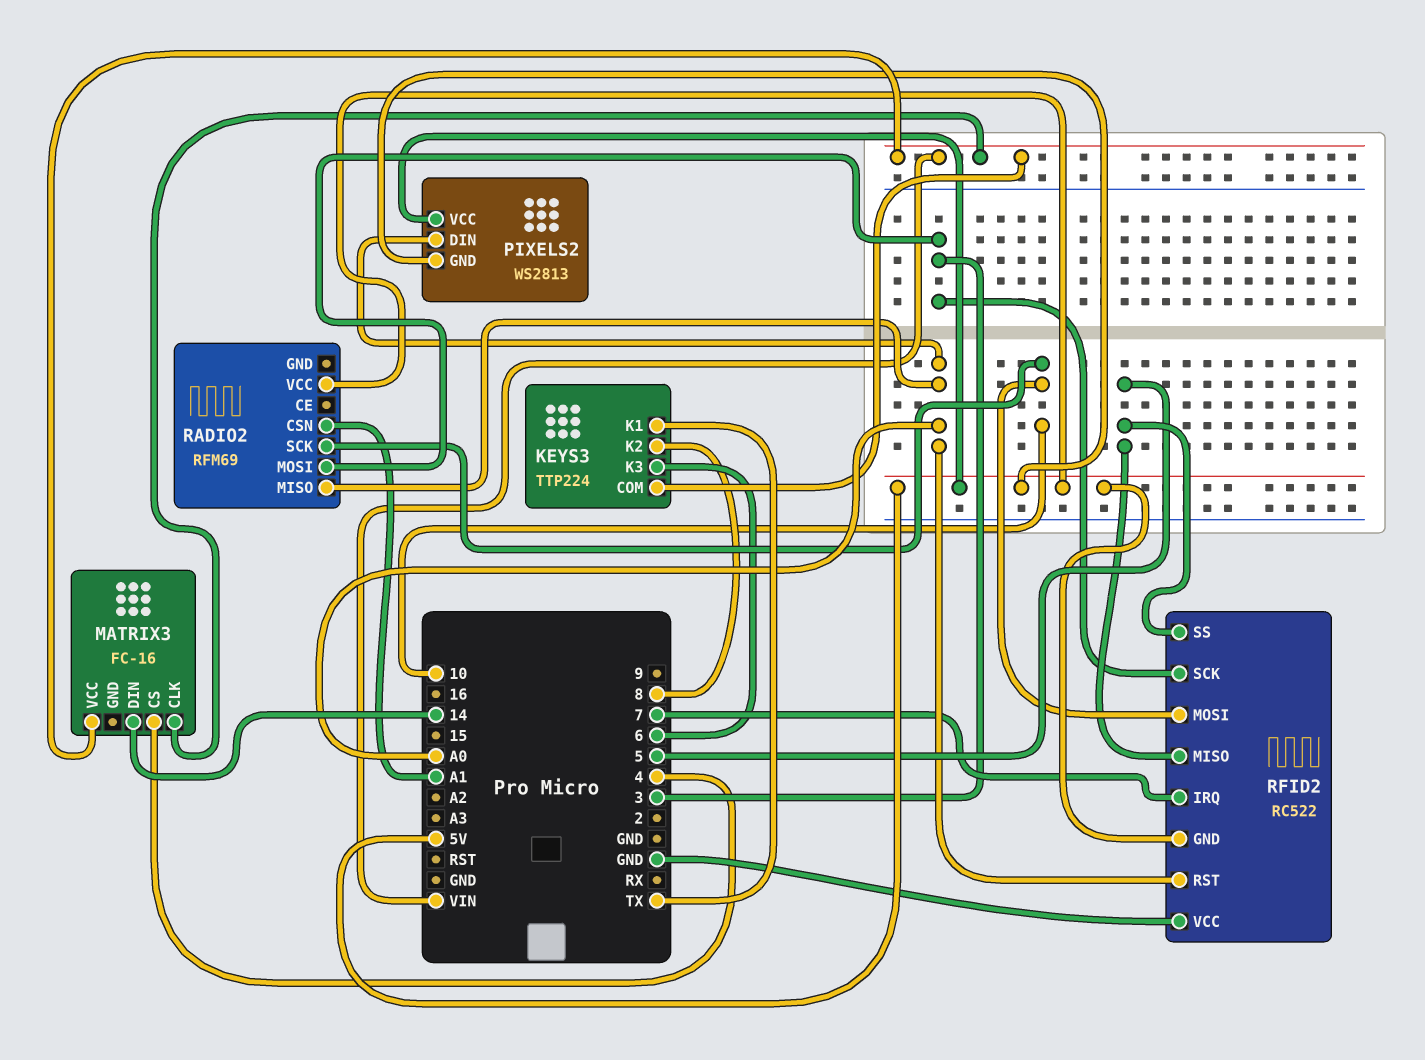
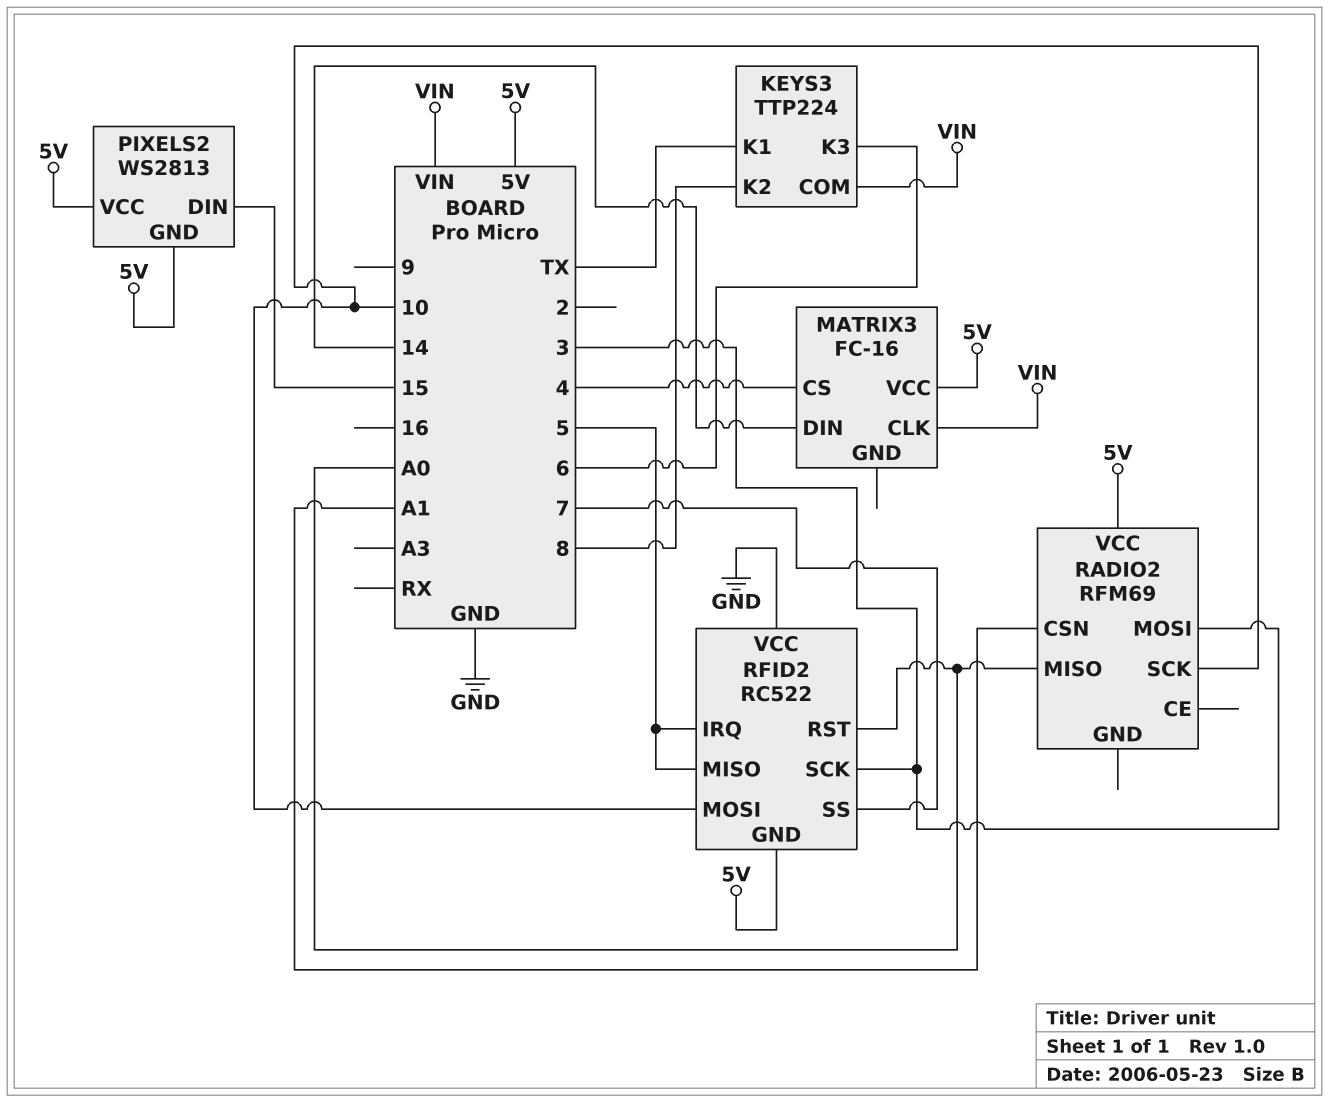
MATRIX3 pin VCC: VIN -> 5V
PIXELS2 pin DIN: A0 -> 15
RFID2 pin IRQ: 7 -> 5
RFID2 pin SS: 5 -> 7

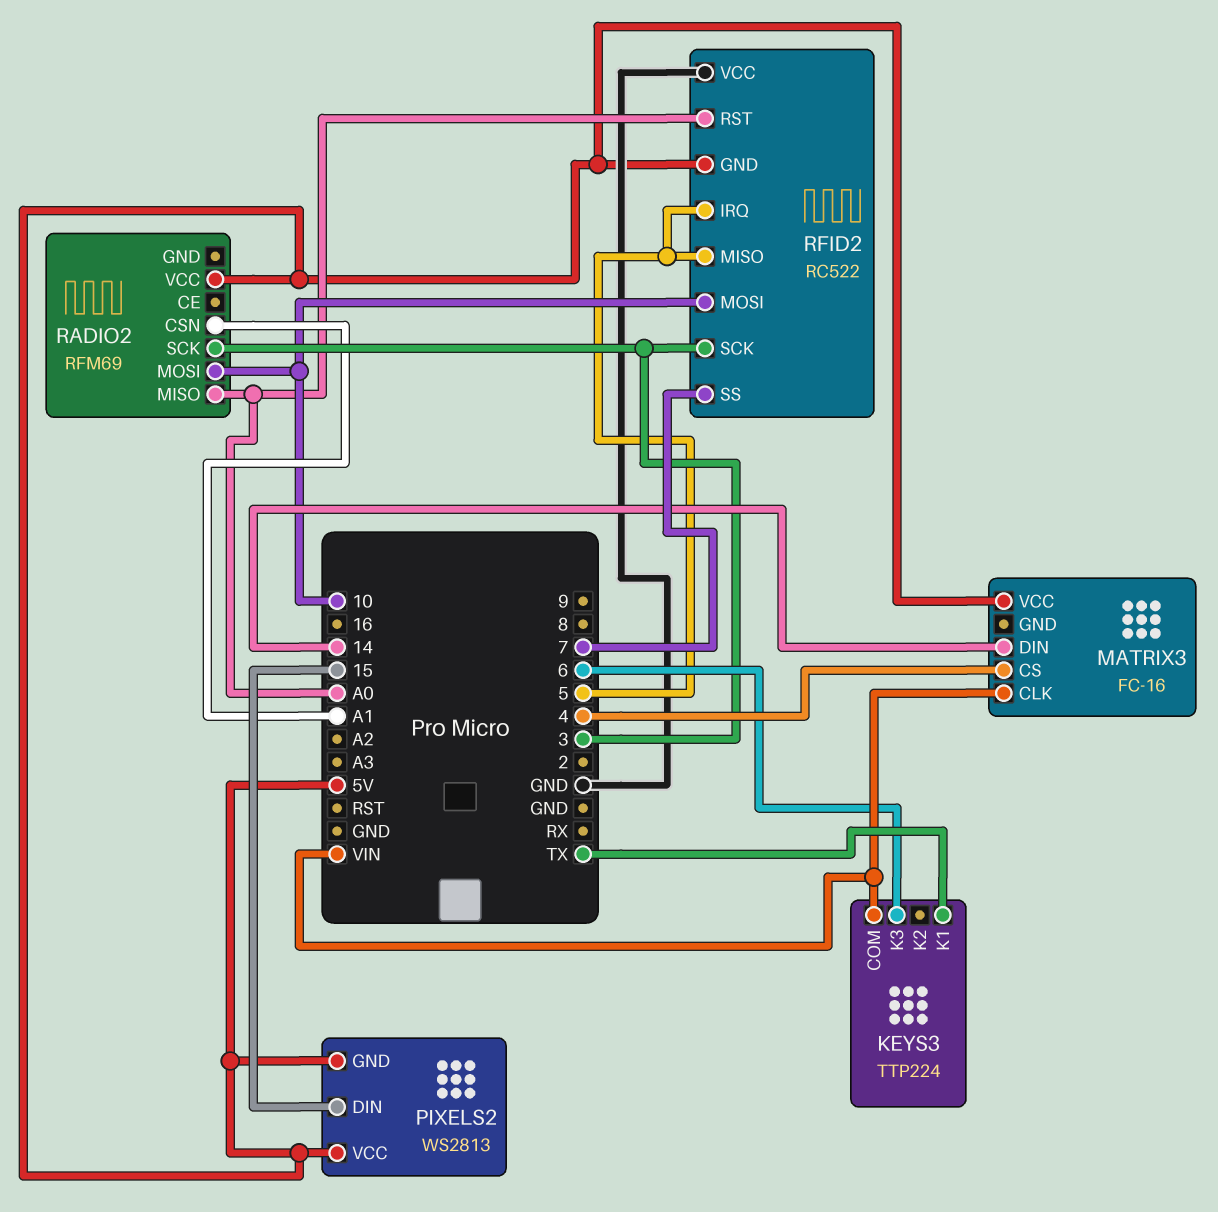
KEYS3 pin K2: 8 -> none
RADIO2 pin MOSI: 3 -> 10
RADIO2 pin SCK: 10 -> 3

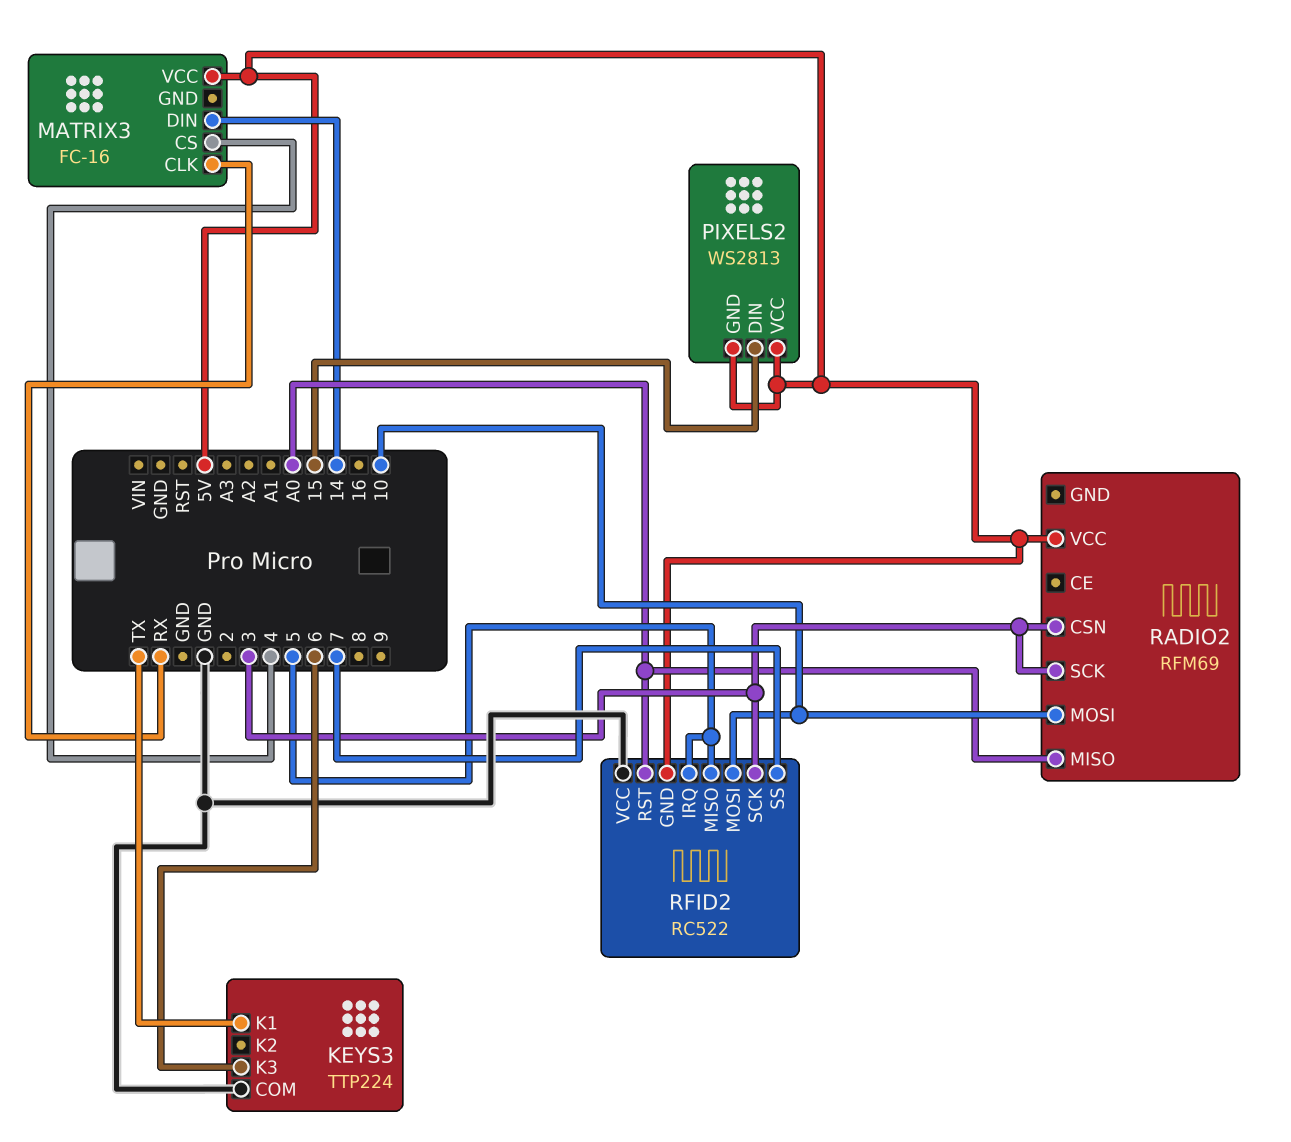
KEYS3 pin COM: VIN -> GND
MATRIX3 pin CLK: VIN -> RX
RADIO2 pin CSN: A1 -> 3

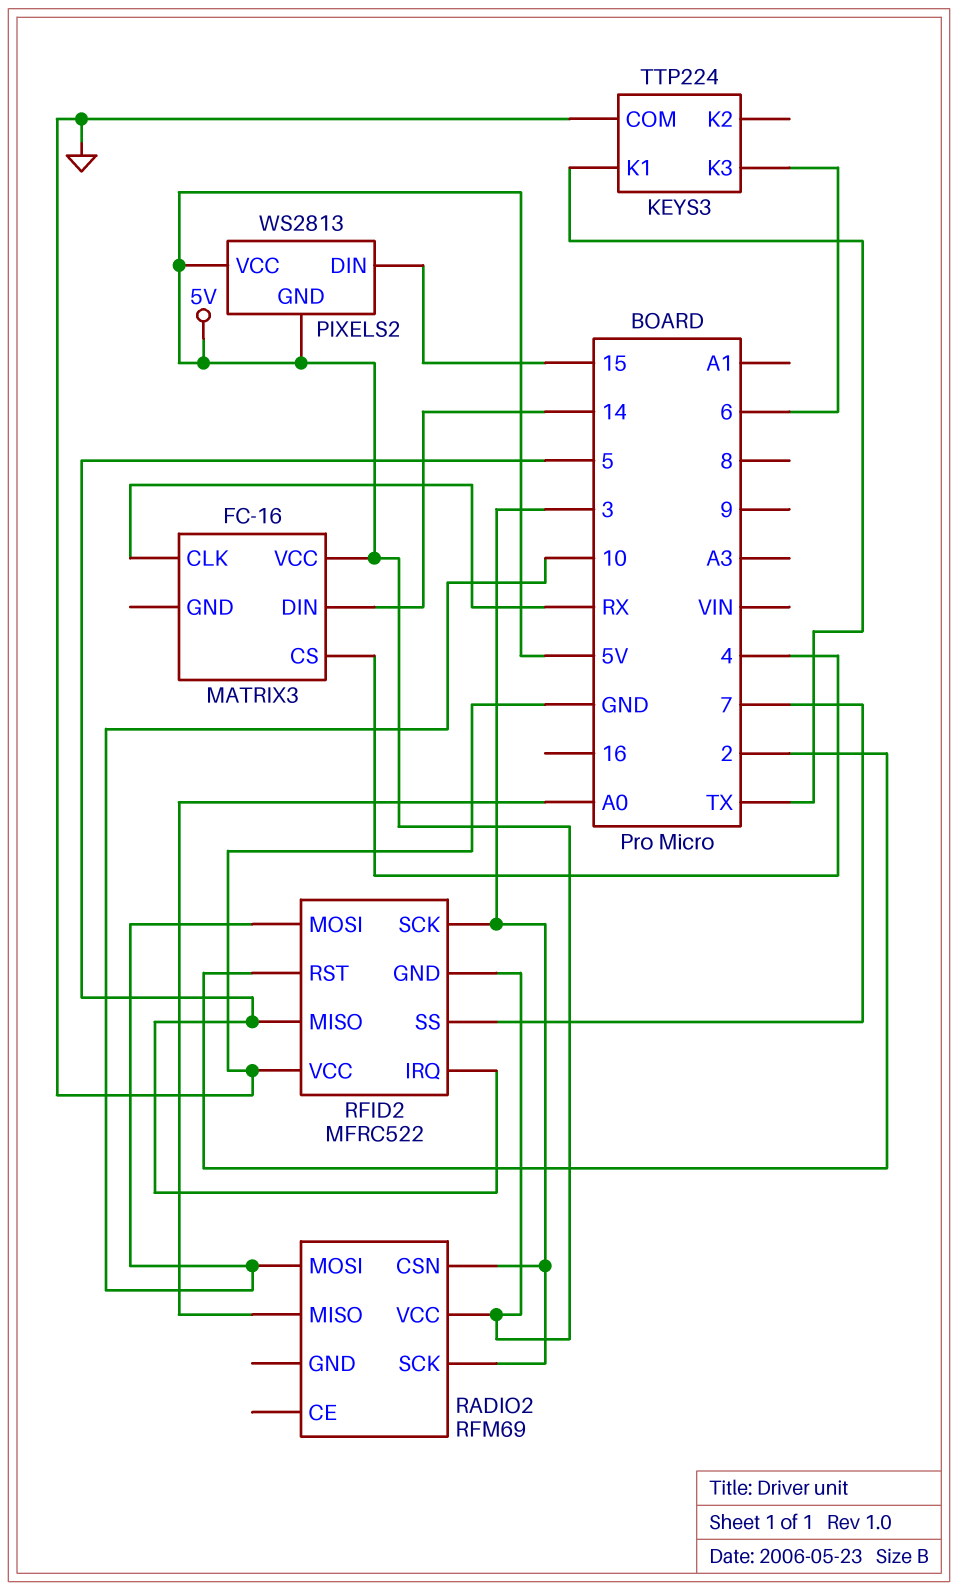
RFID2: RC522 -> MFRC522
RFID2 pin RST: A0 -> 2

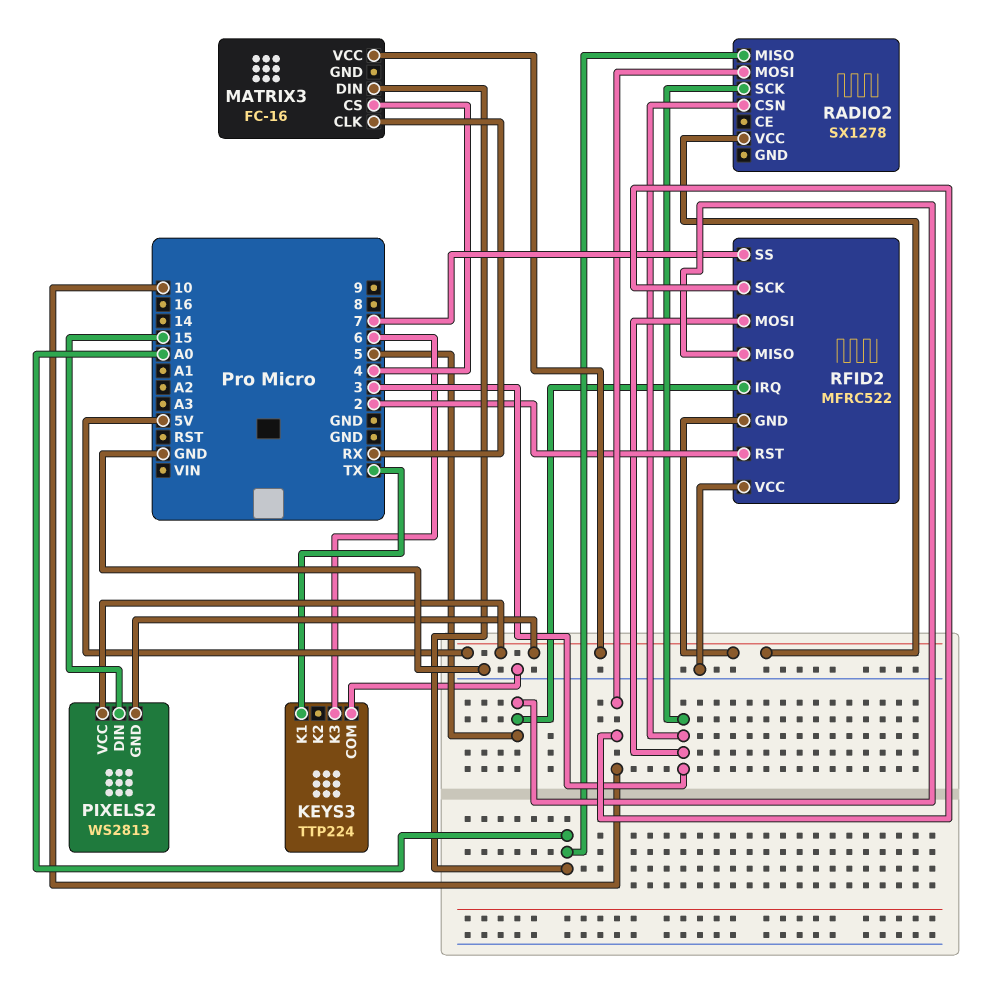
MATRIX3 pin DIN: 14 -> A0
RADIO2: RFM69 -> SX1278
RFID2 pin MOSI: 10 -> 3
RFID2 pin SCK: 3 -> 10

